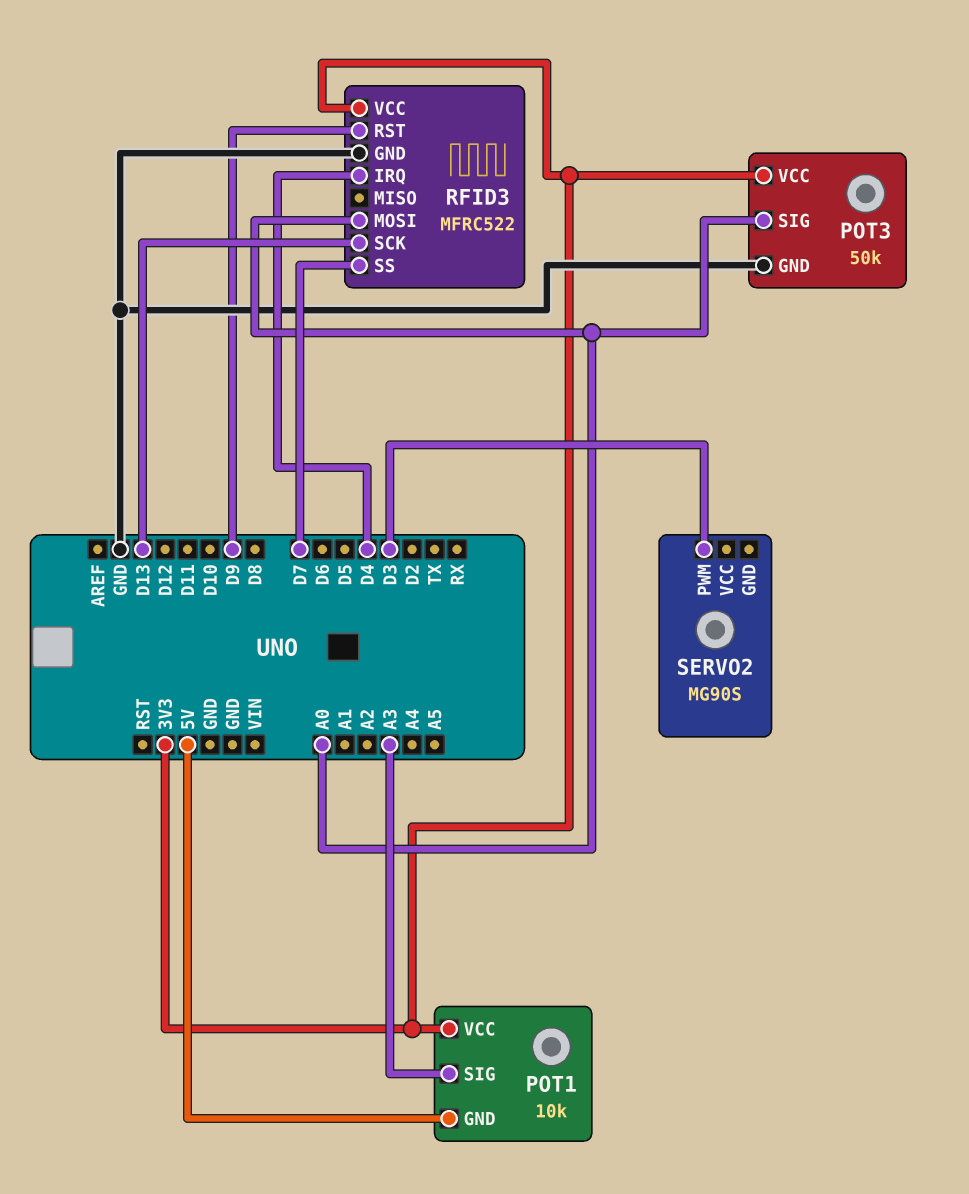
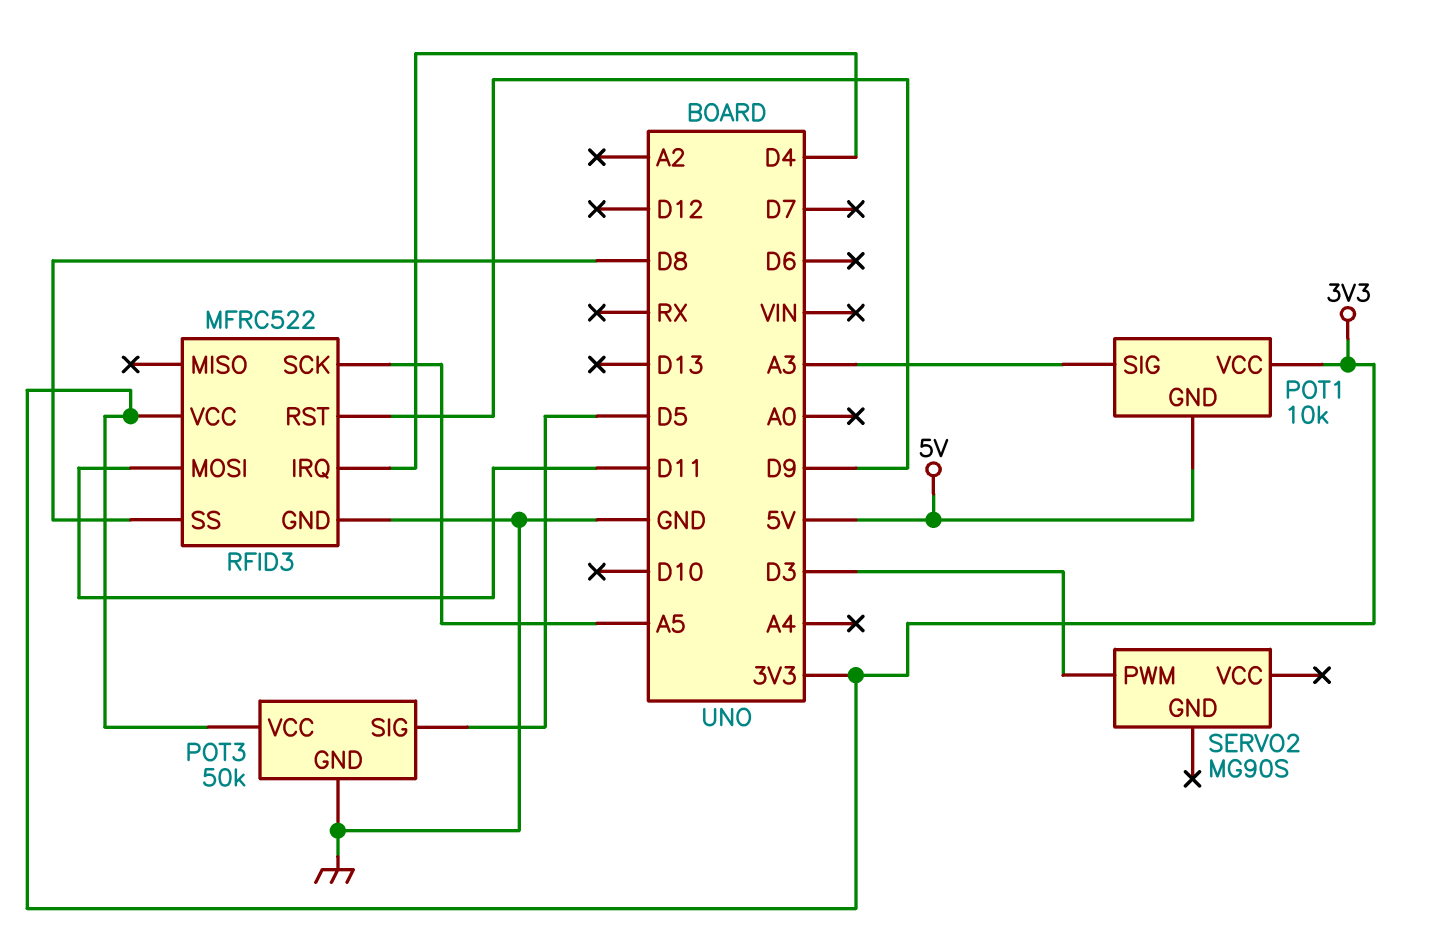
POT3 pin SIG: A0 -> D5
RFID3 pin MOSI: A0 -> D11
RFID3 pin SCK: D13 -> A5
RFID3 pin SS: D7 -> D8

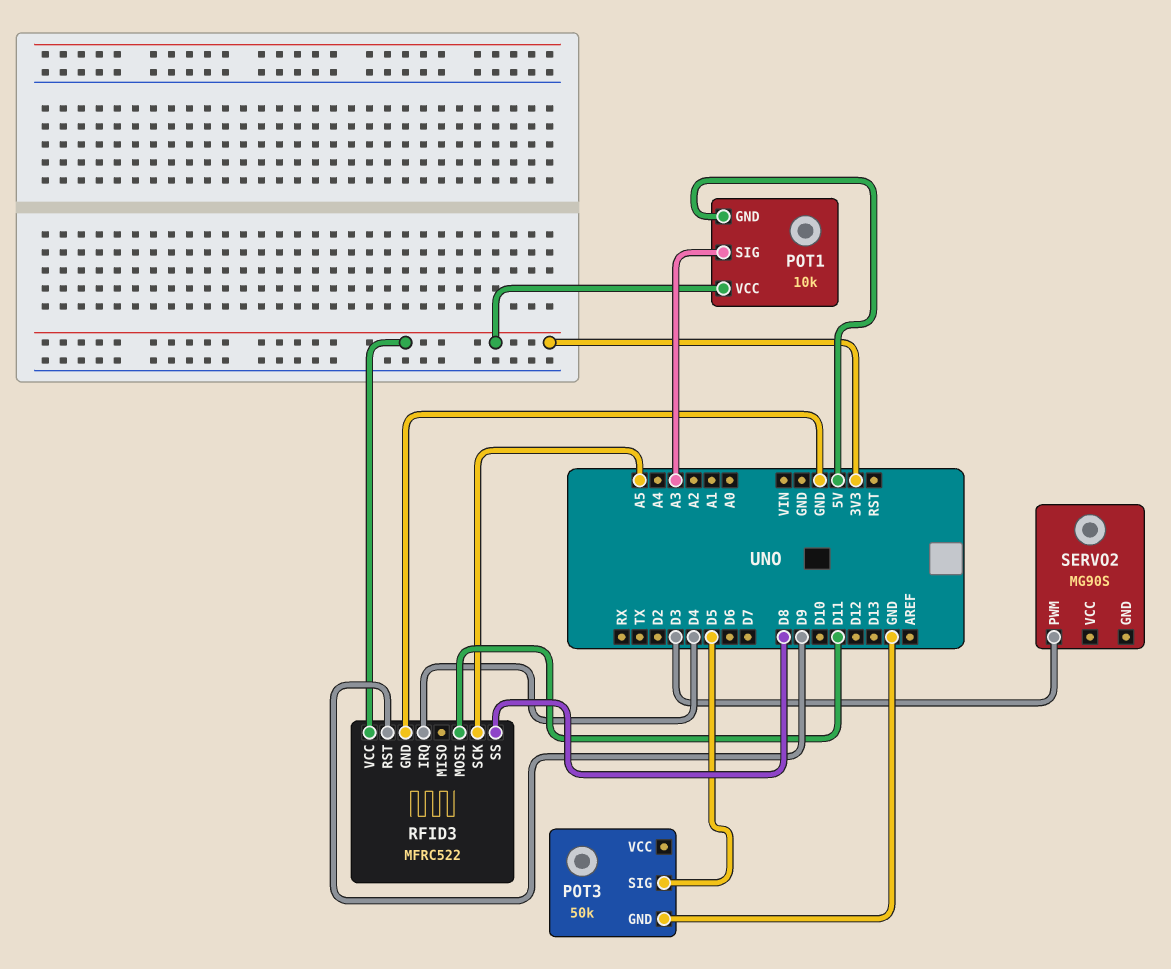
POT3 pin VCC: 3V3 -> none

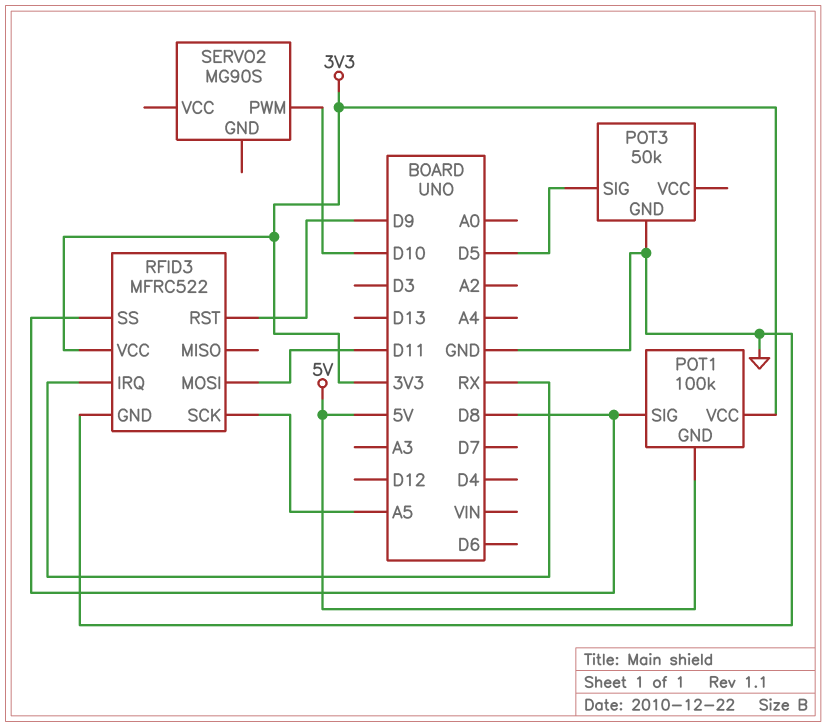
POT1: 10k -> 100k
POT1 pin SIG: A3 -> D8
RFID3 pin IRQ: D4 -> RX
SERVO2 pin PWM: D3 -> D10

